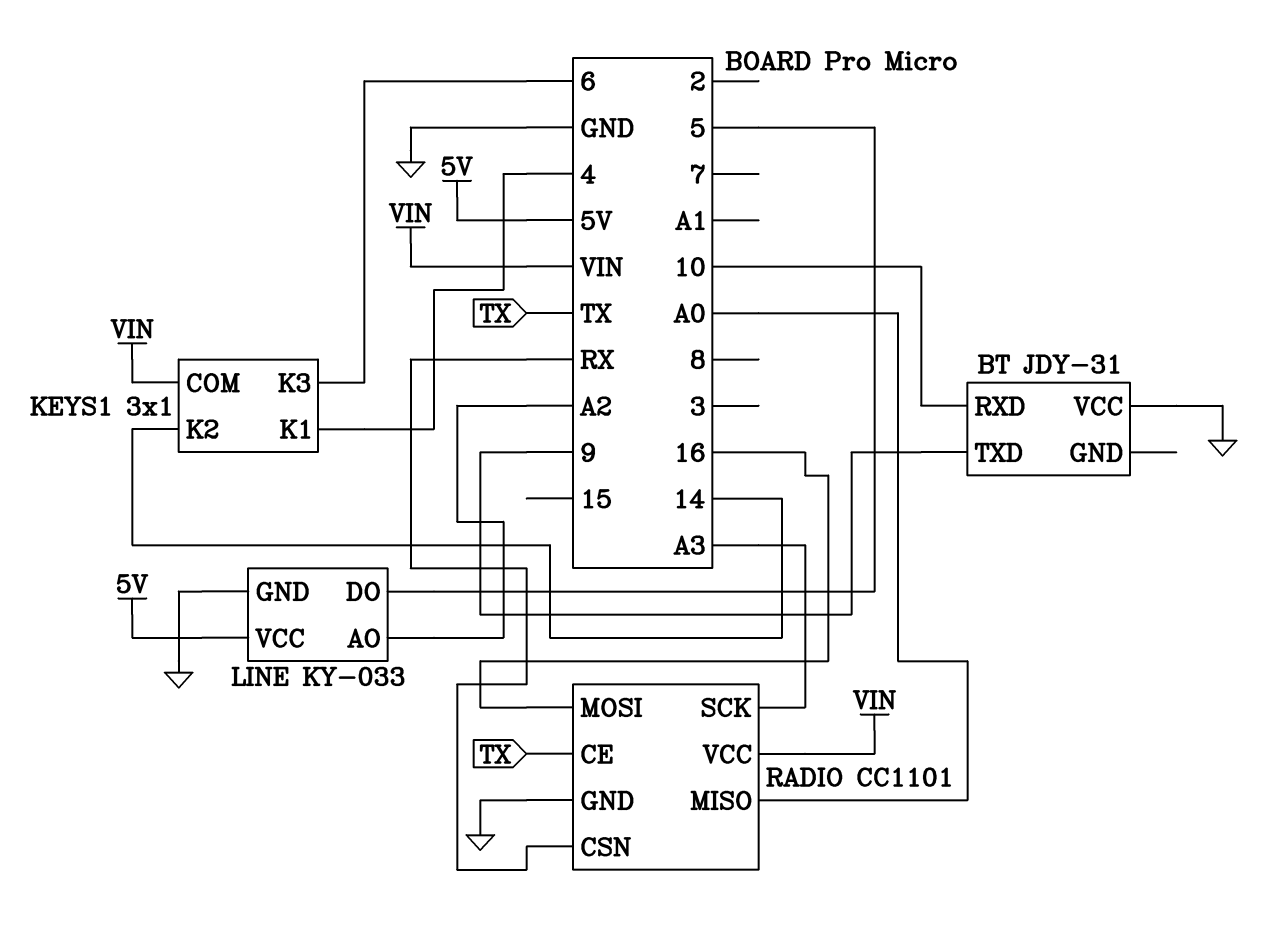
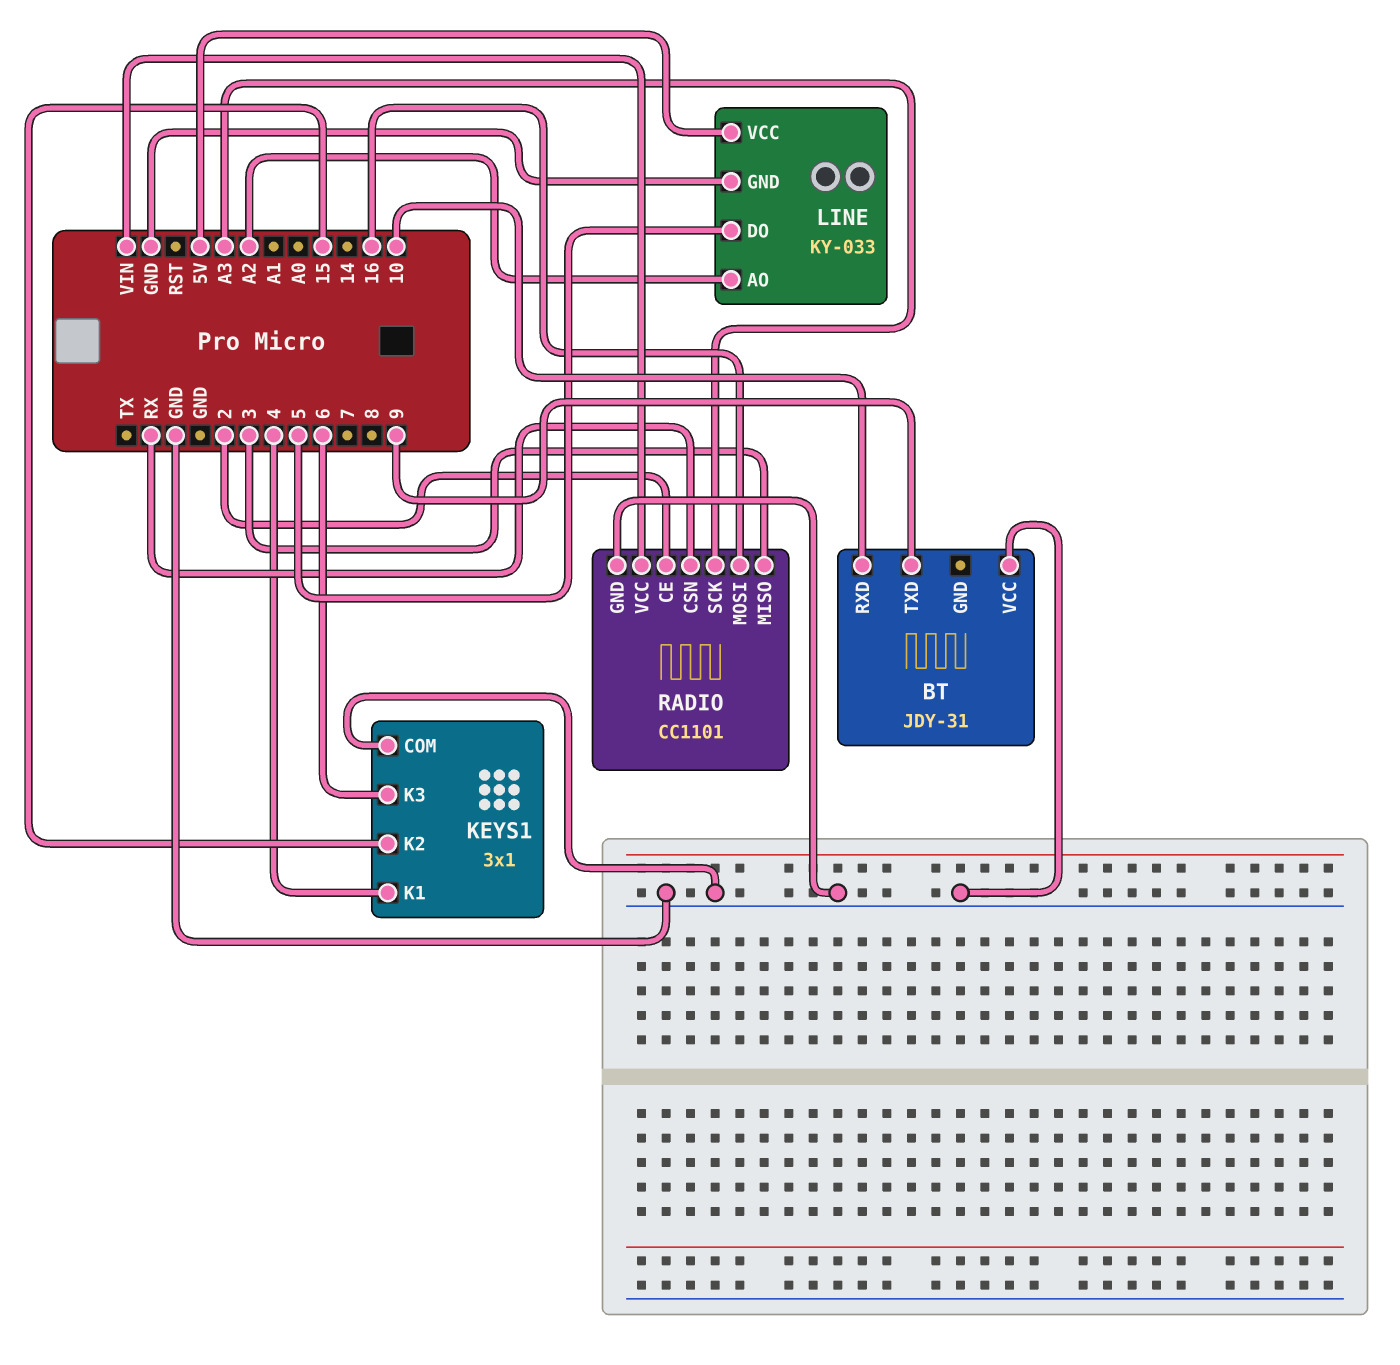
KEYS1 pin COM: VIN -> GND
KEYS1 pin K2: 14 -> 15
RADIO pin CE: TX -> 2
RADIO pin MISO: A0 -> 3

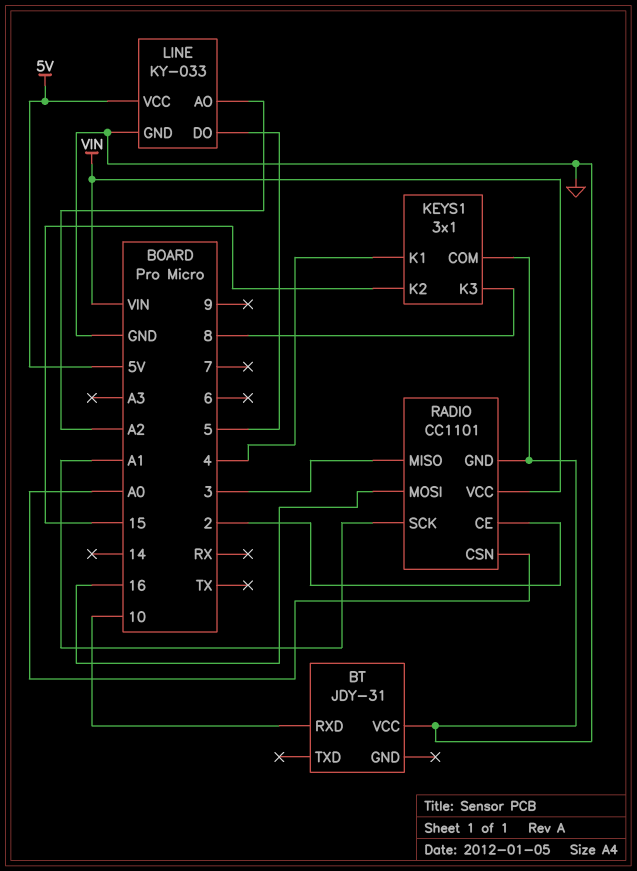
BT pin TXD: 9 -> none
KEYS1 pin K3: 6 -> 8
RADIO pin CSN: RX -> A0
RADIO pin SCK: A3 -> A1

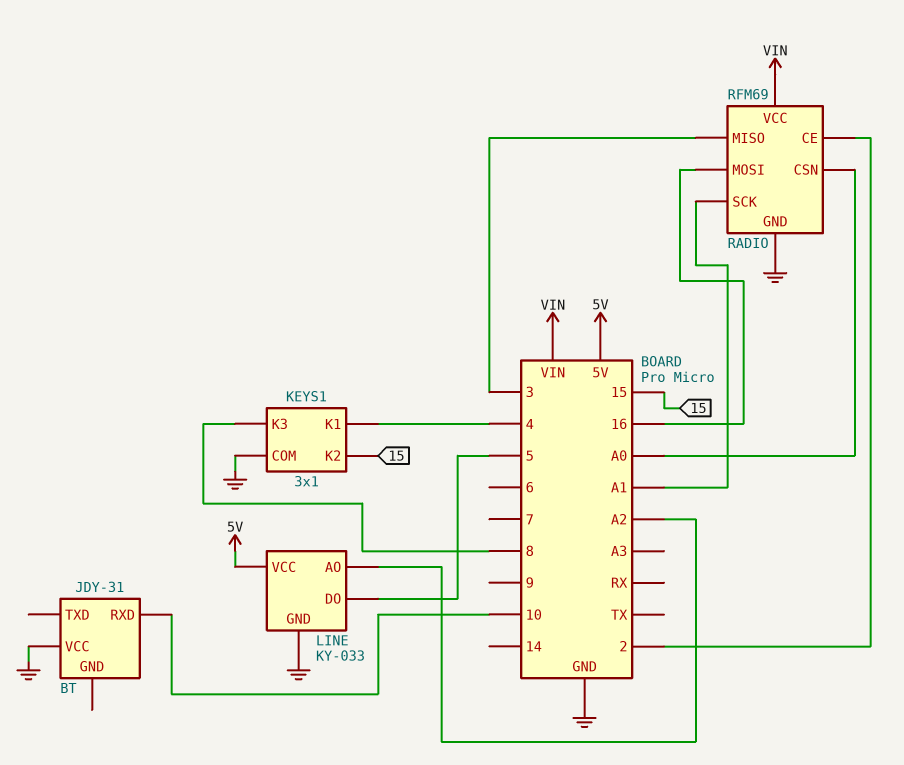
RADIO: CC1101 -> RFM69

